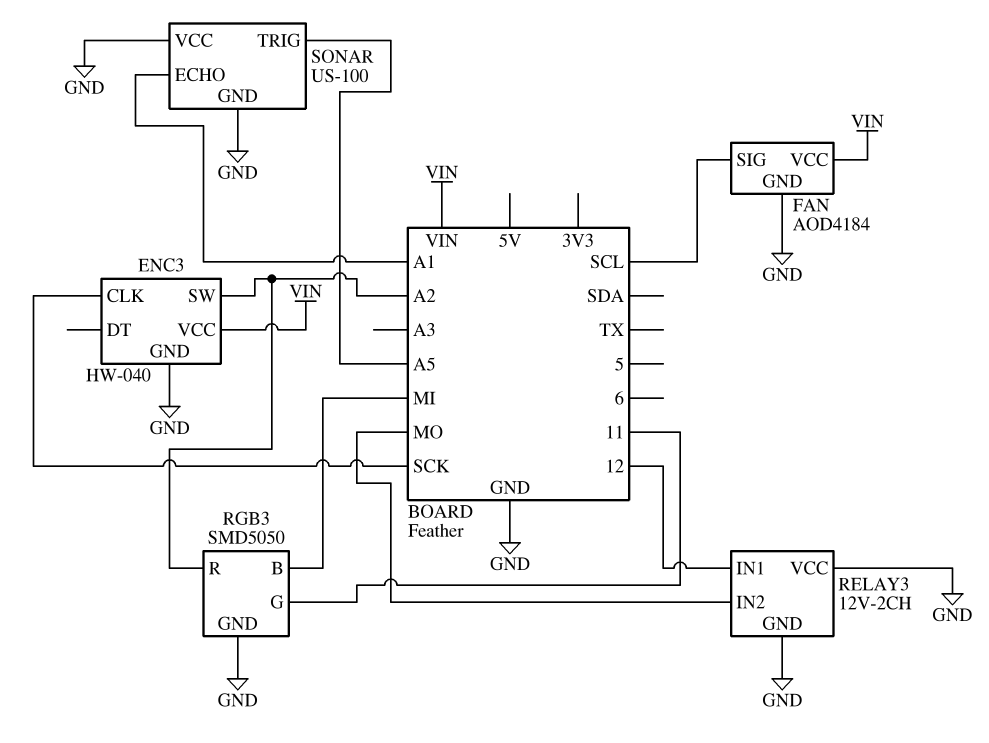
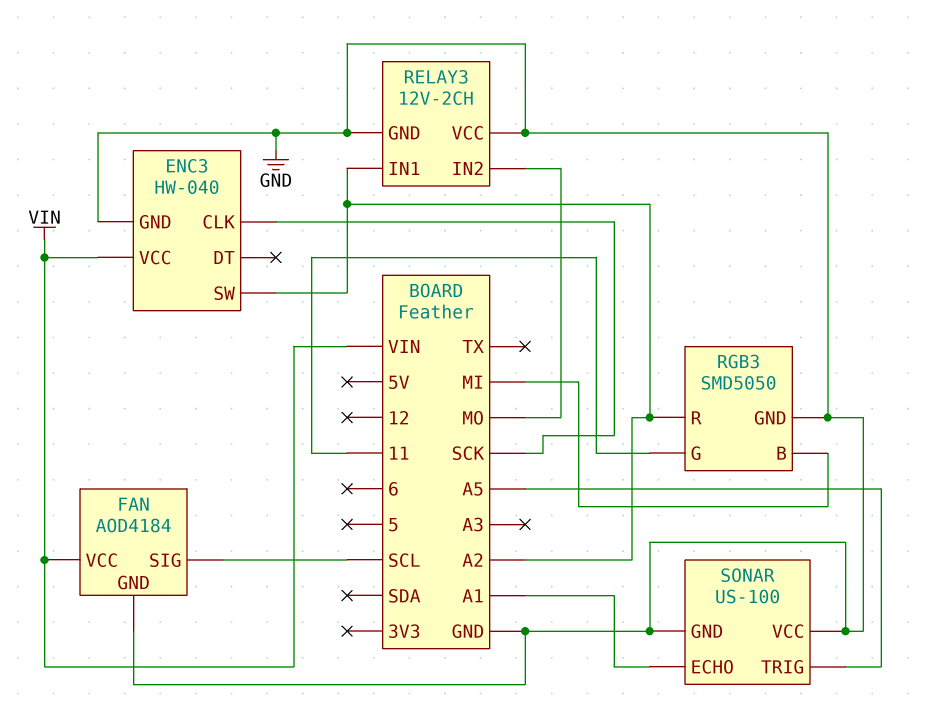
RELAY3 pin IN1: 12 -> A2

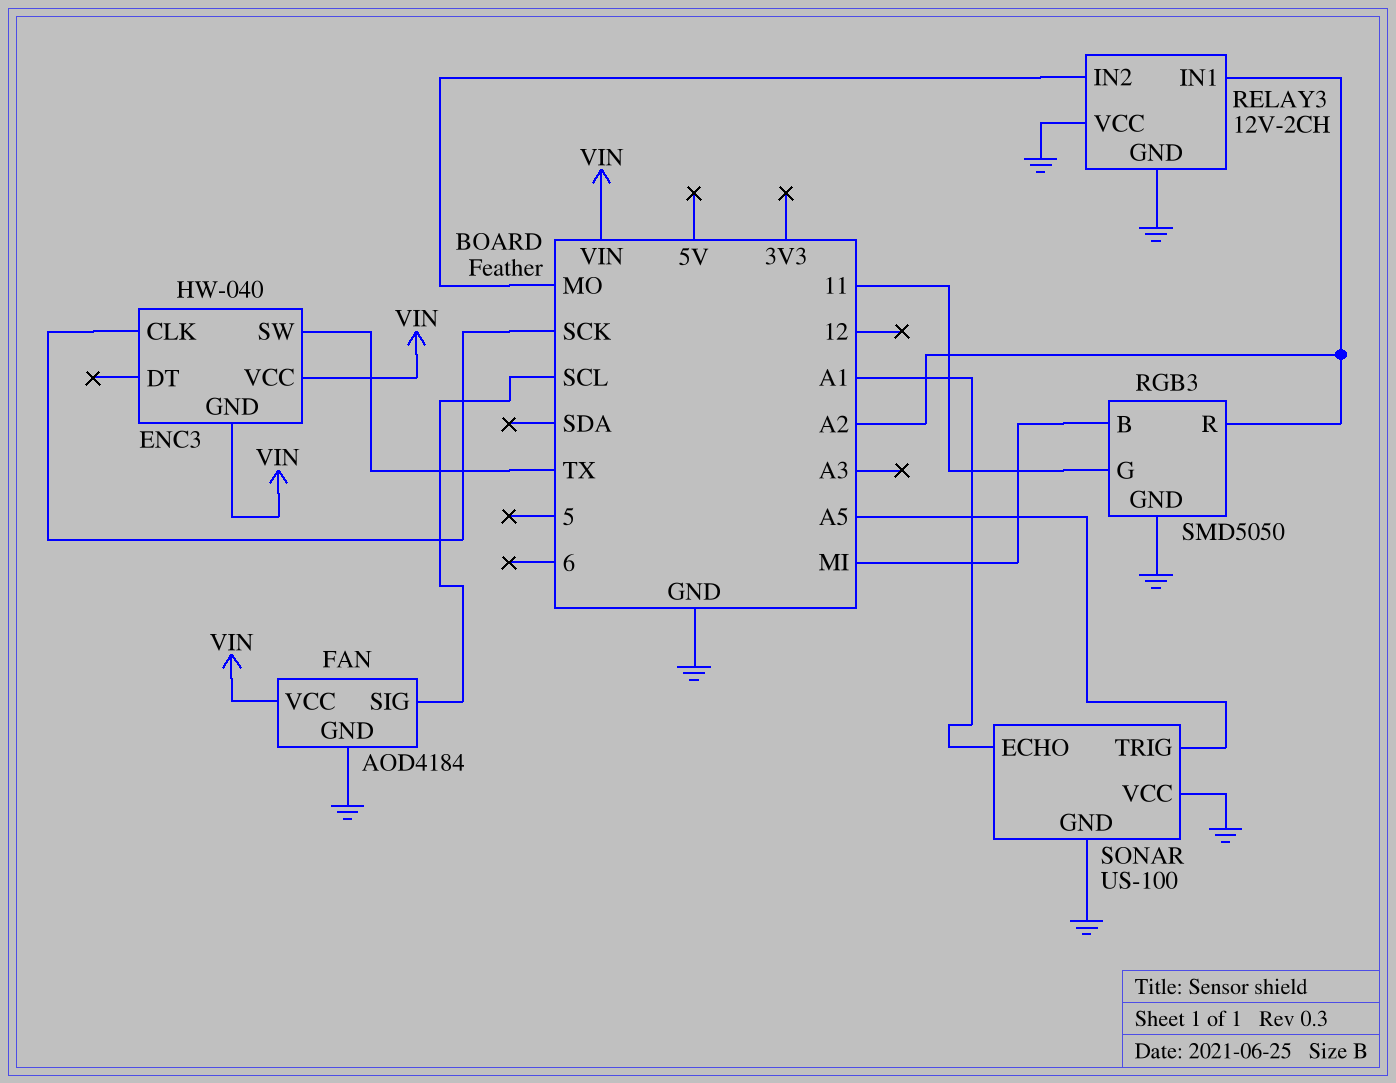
ENC3 pin GND: GND -> VIN
ENC3 pin SW: A2 -> TX

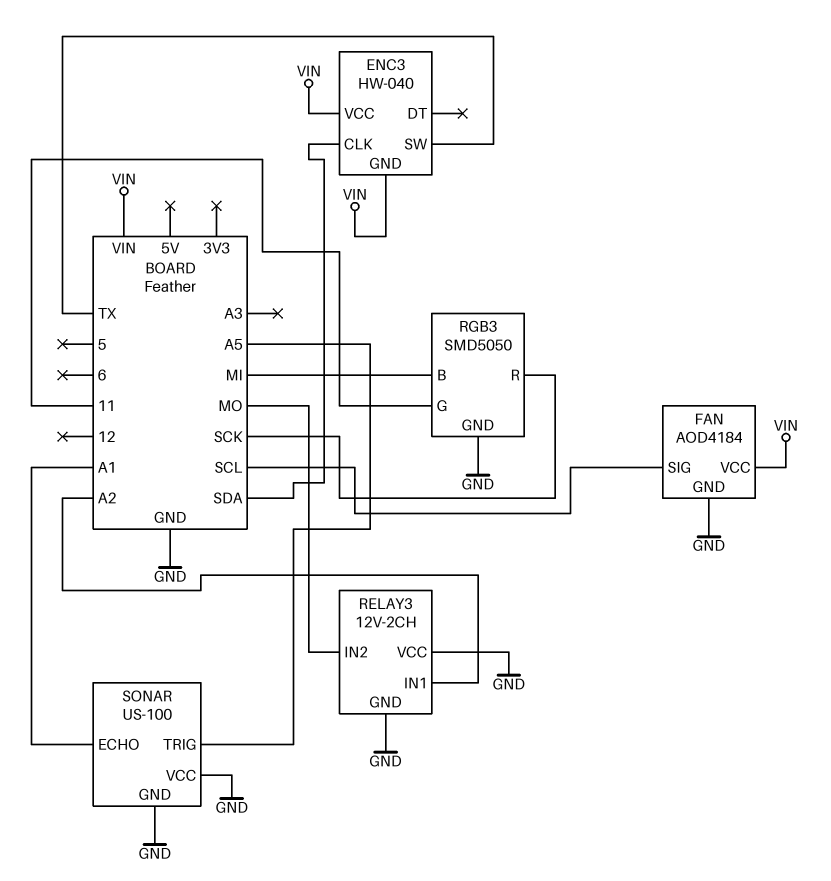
ENC3 pin CLK: SCK -> SDA
RGB3 pin R: A2 -> SCK

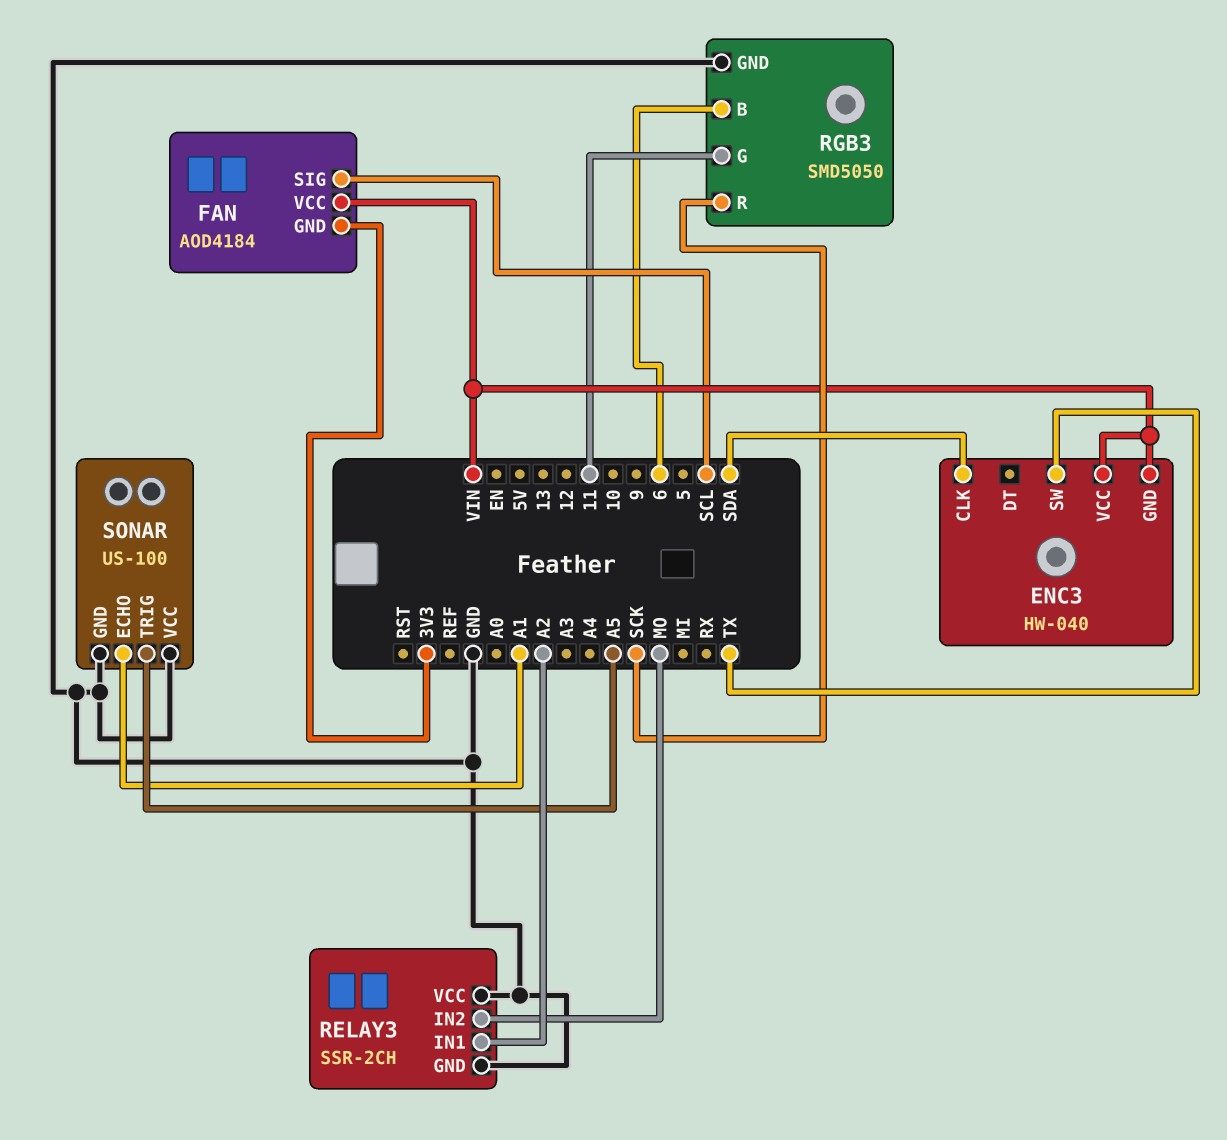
FAN pin GND: GND -> 3V3
RELAY3: 12V-2CH -> SSR-2CH
RGB3 pin B: MI -> 6

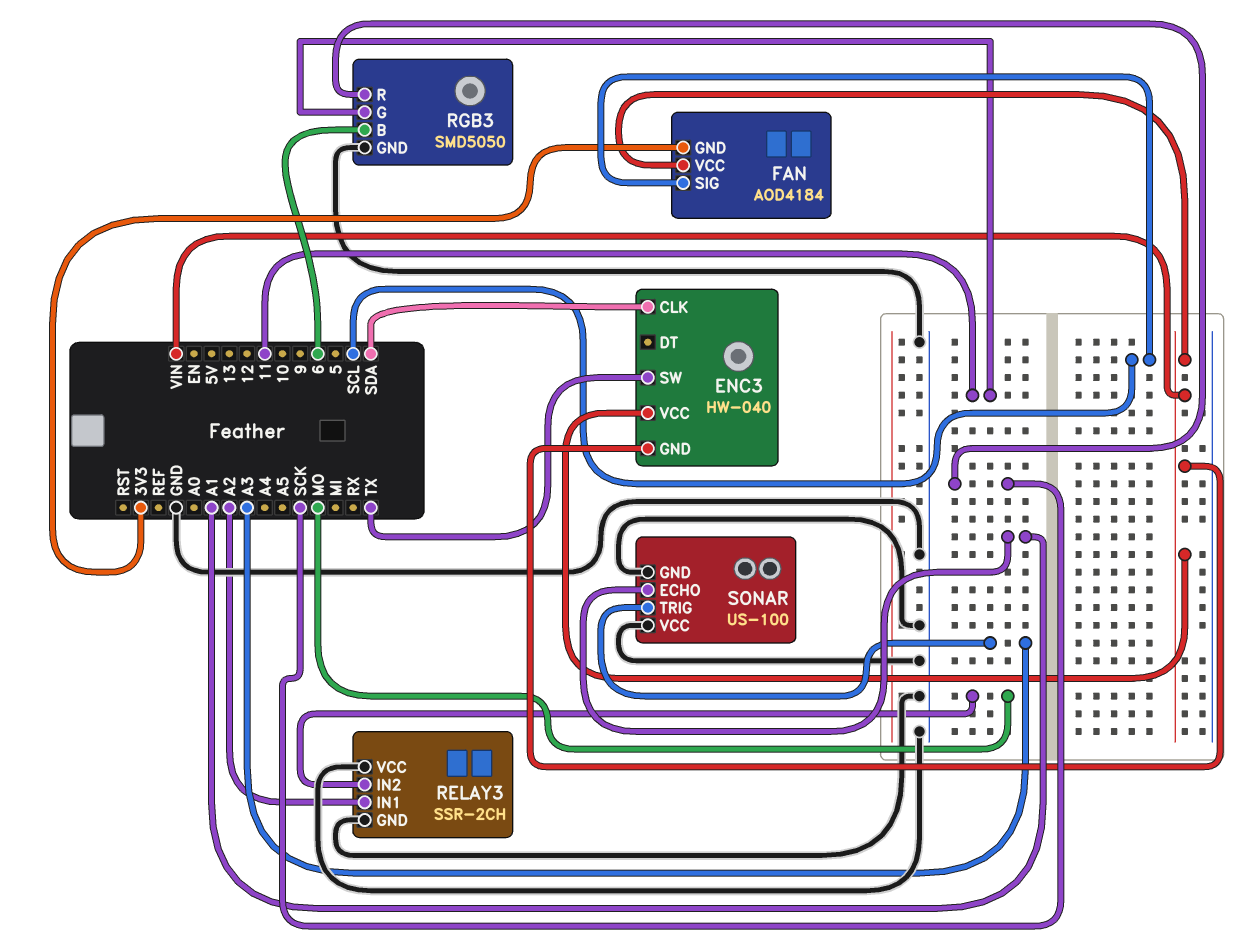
SONAR pin TRIG: A5 -> A3

